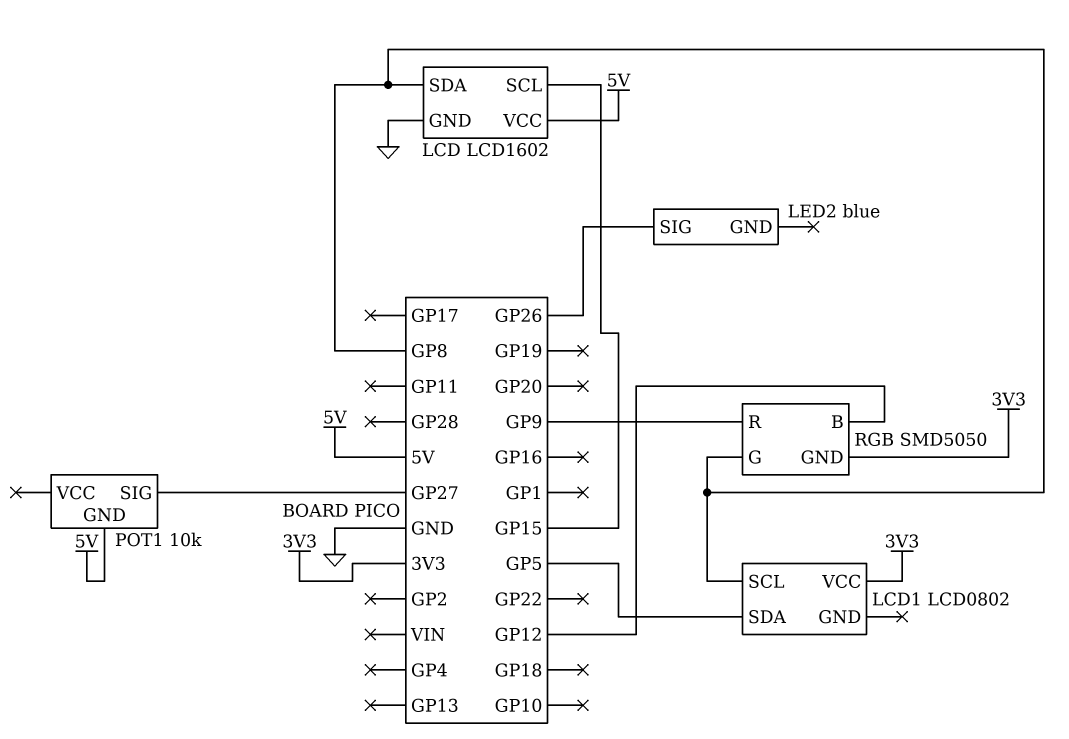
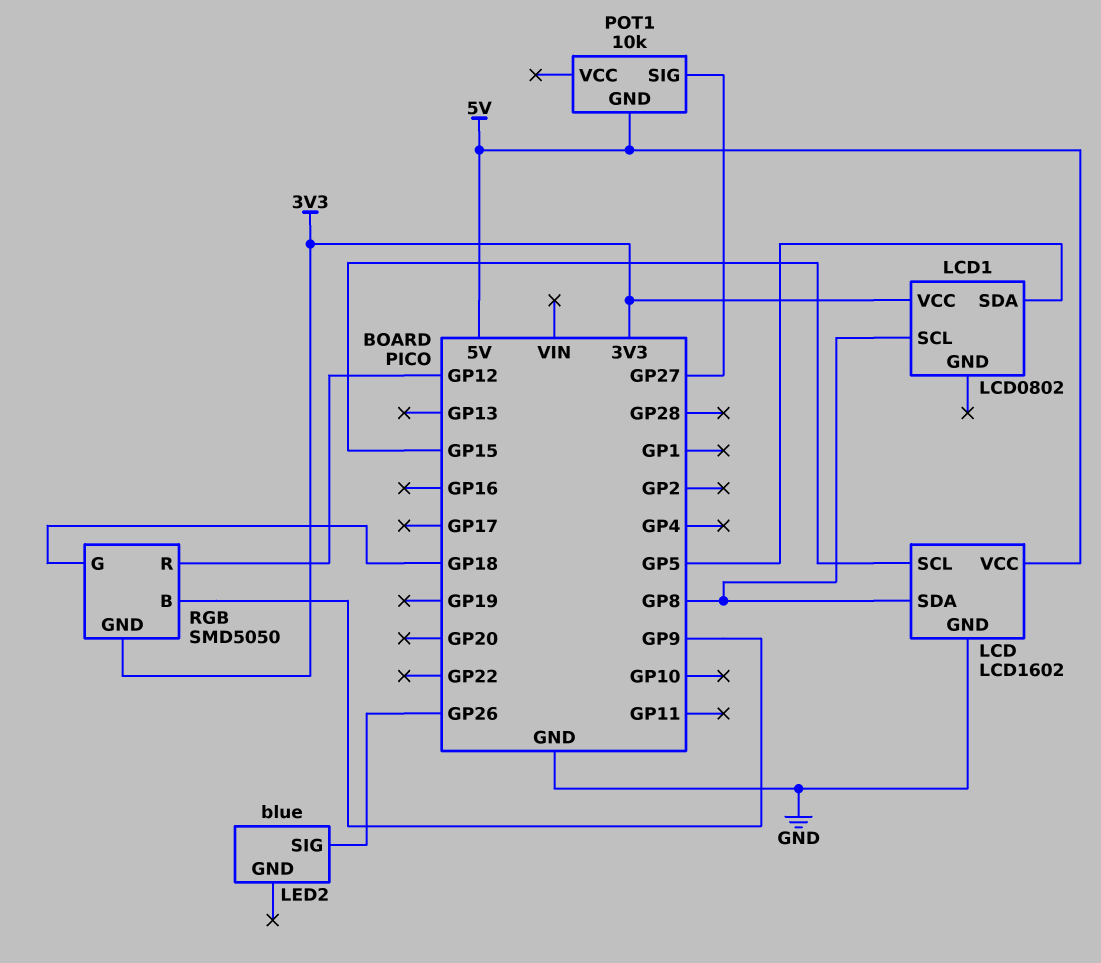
RGB pin B: GP12 -> GP9
RGB pin G: GP8 -> GP18
RGB pin R: GP9 -> GP12

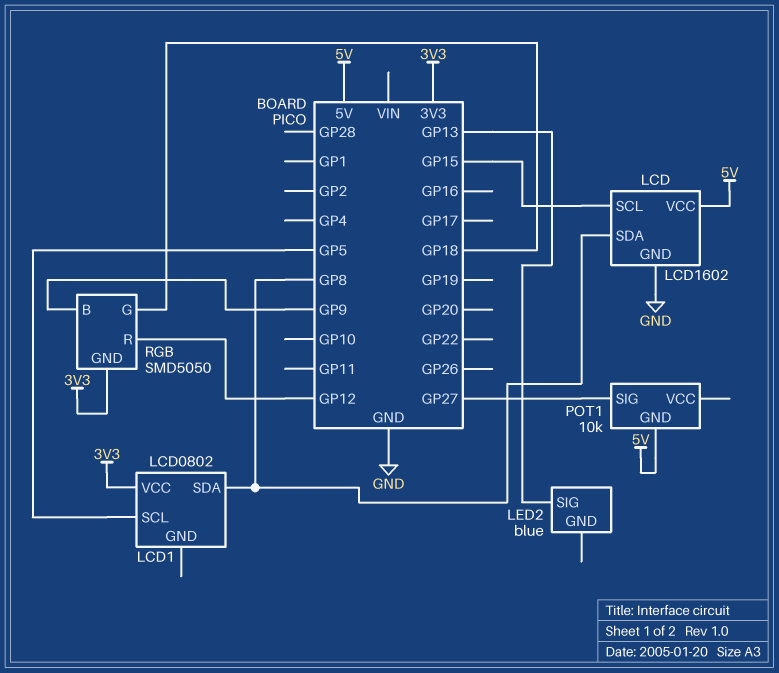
LCD1 pin SCL: GP8 -> GP5
LCD1 pin SDA: GP5 -> GP8
LED2 pin SIG: GP26 -> GP13

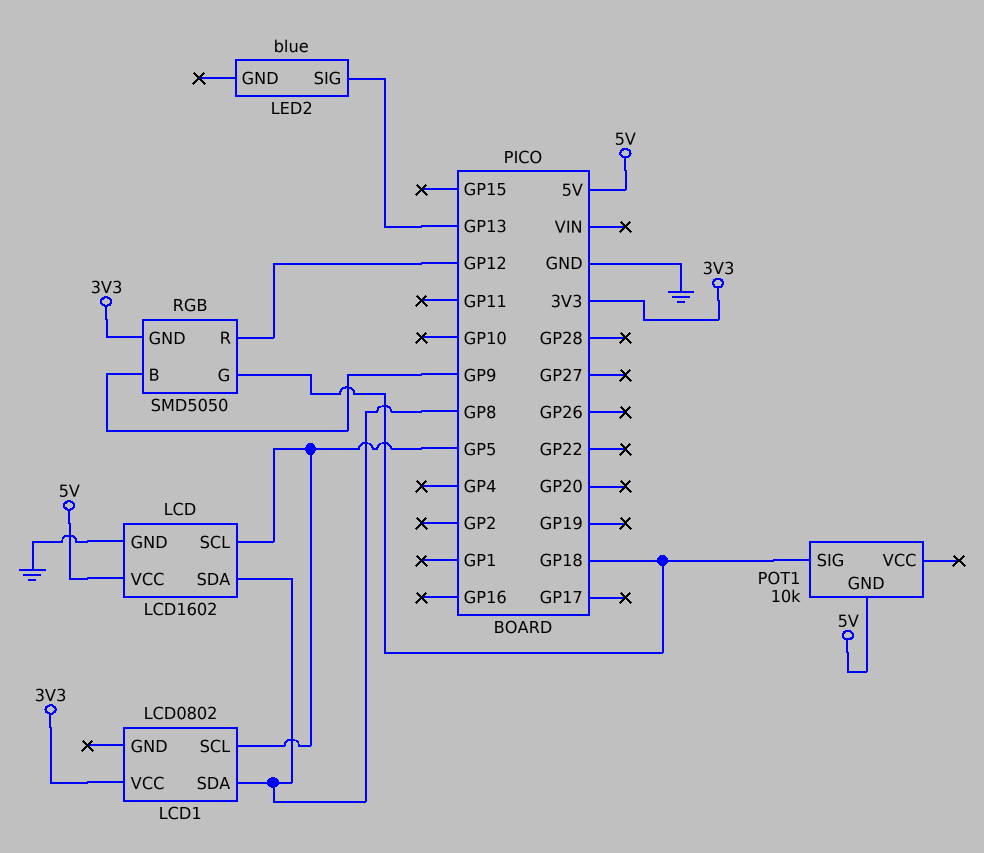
LCD pin SCL: GP15 -> GP5
POT1 pin SIG: GP27 -> GP18

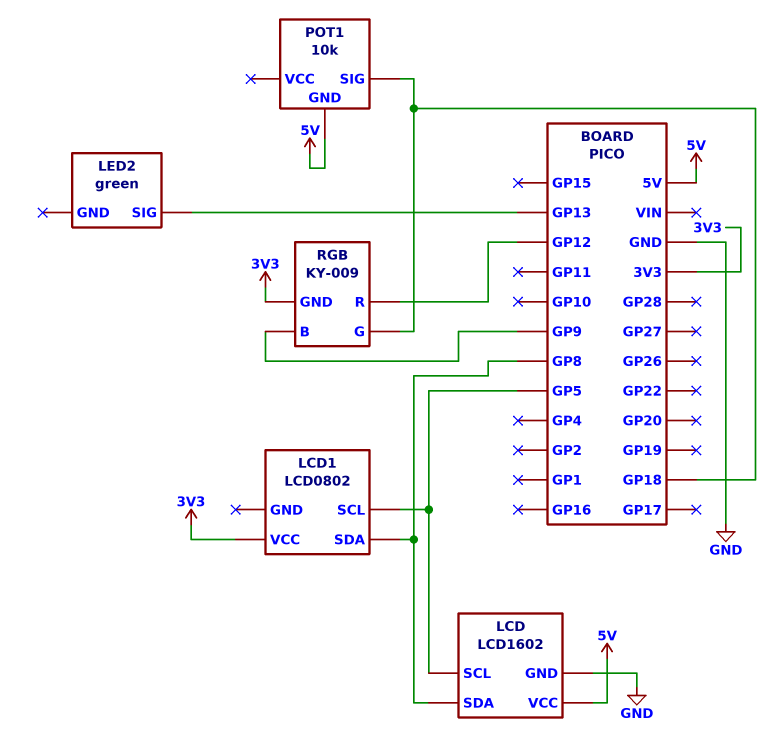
LED2: blue -> green
RGB: SMD5050 -> KY-009

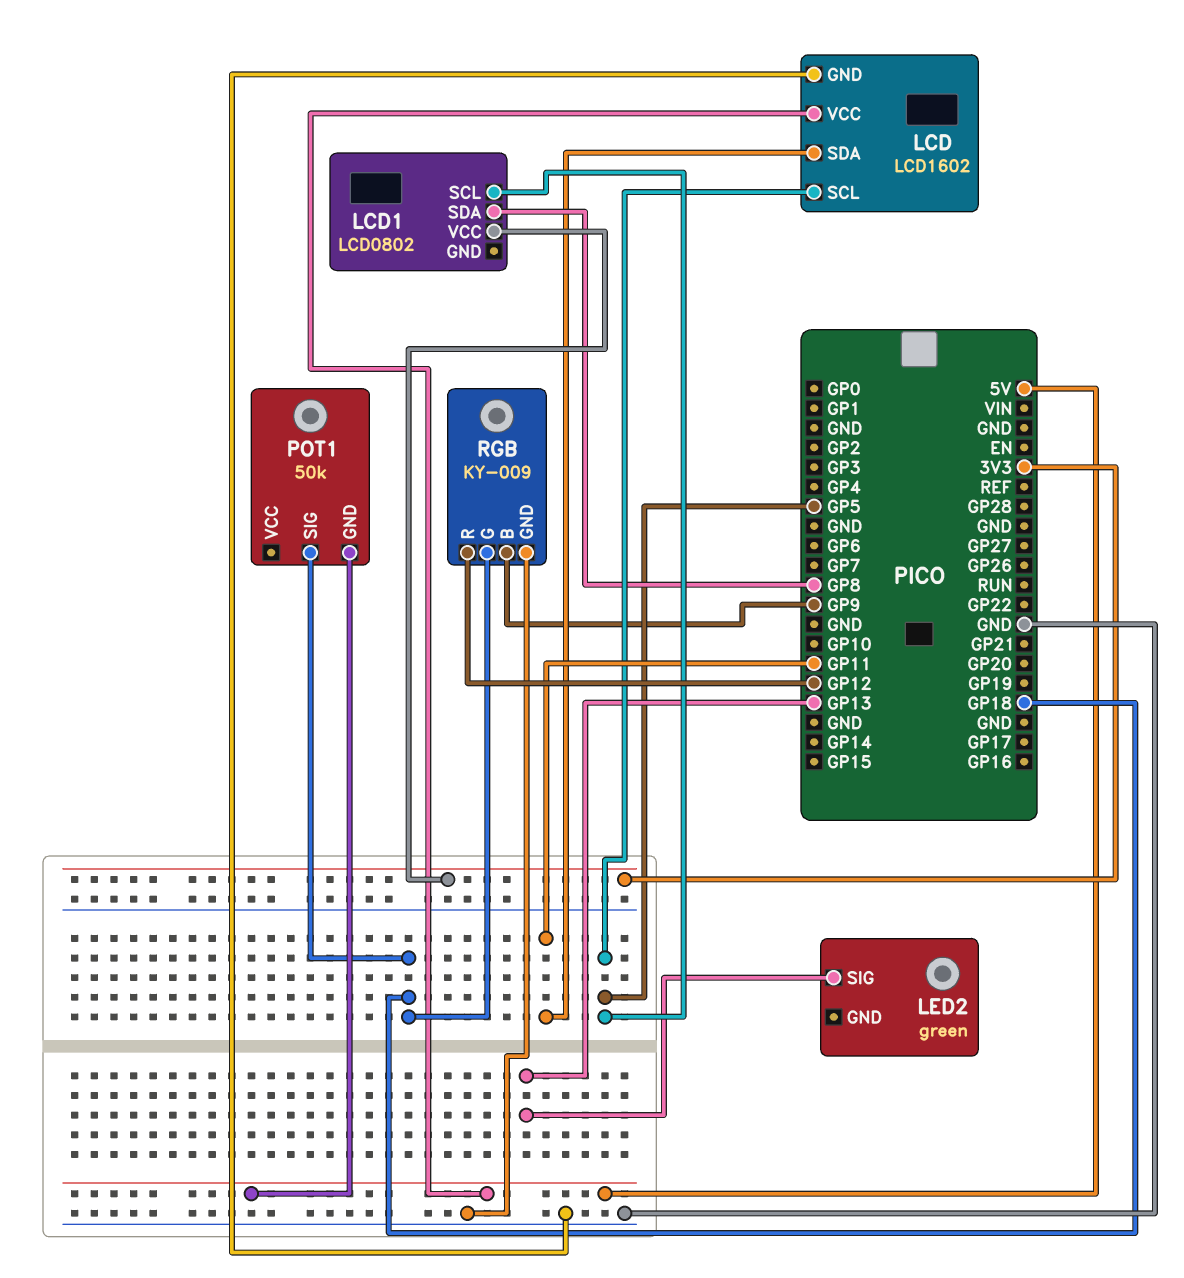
LCD pin SDA: GP8 -> GP11
POT1: 10k -> 50k
RGB pin GND: 3V3 -> GND

